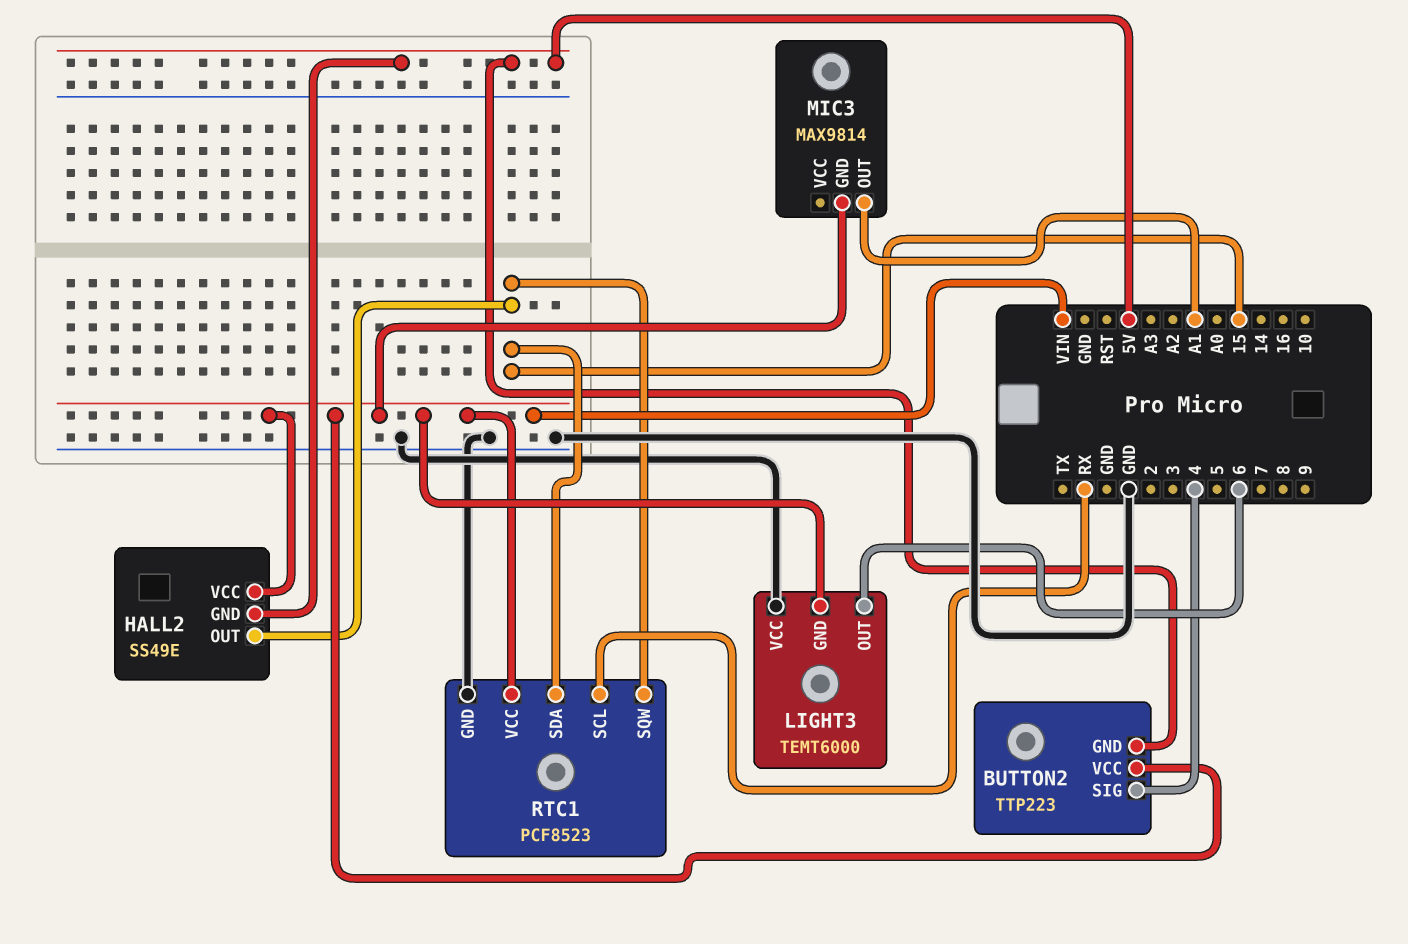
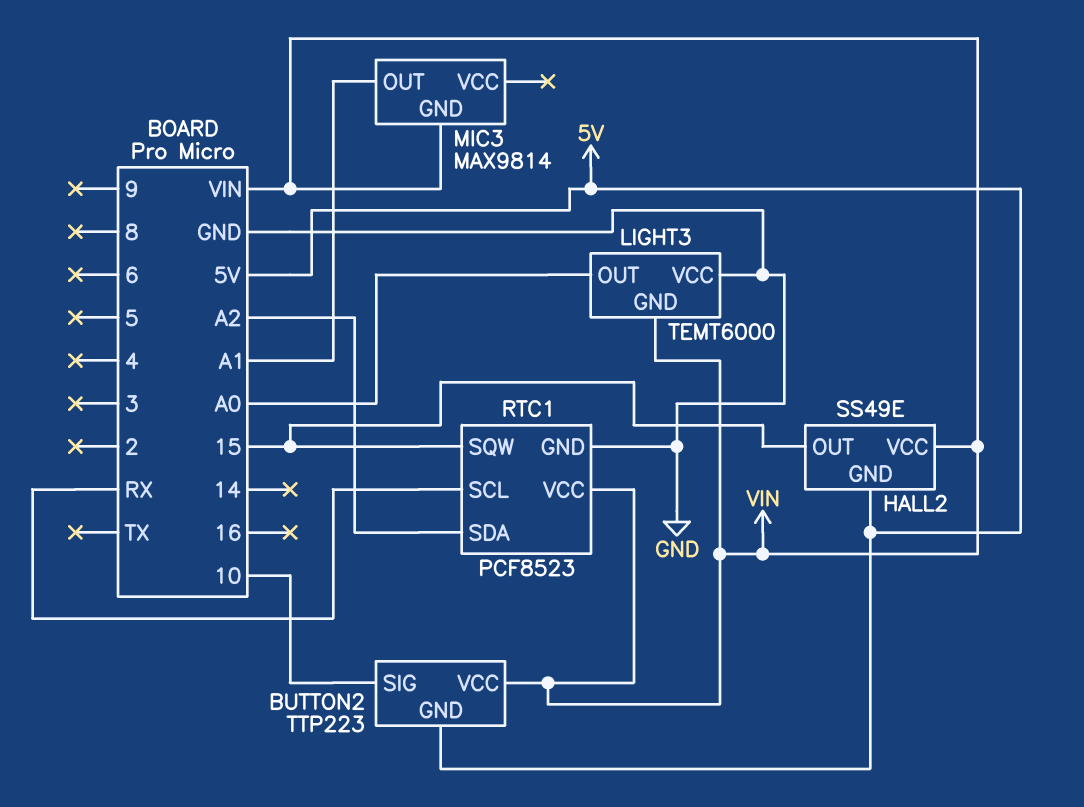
BUTTON2 pin SIG: 4 -> 10
LIGHT3 pin OUT: 6 -> A0
RTC1 pin SDA: 15 -> A2

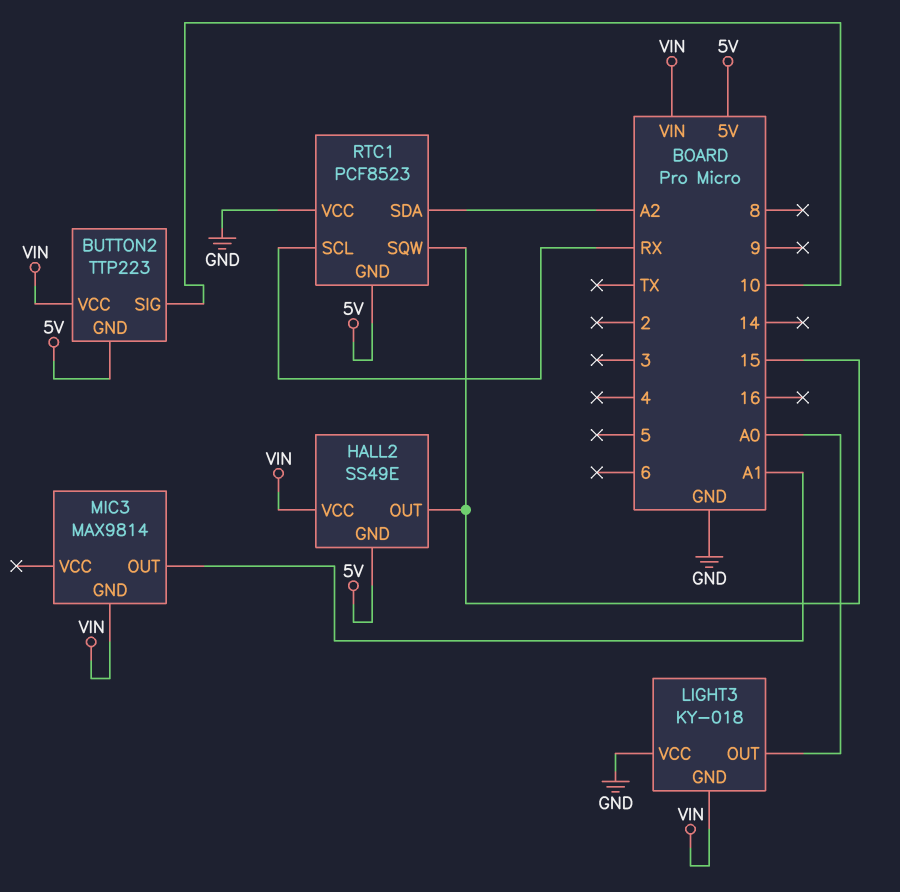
LIGHT3: TEMT6000 -> KY-018
RTC1 pin GND: GND -> 5V
RTC1 pin VCC: VIN -> GND

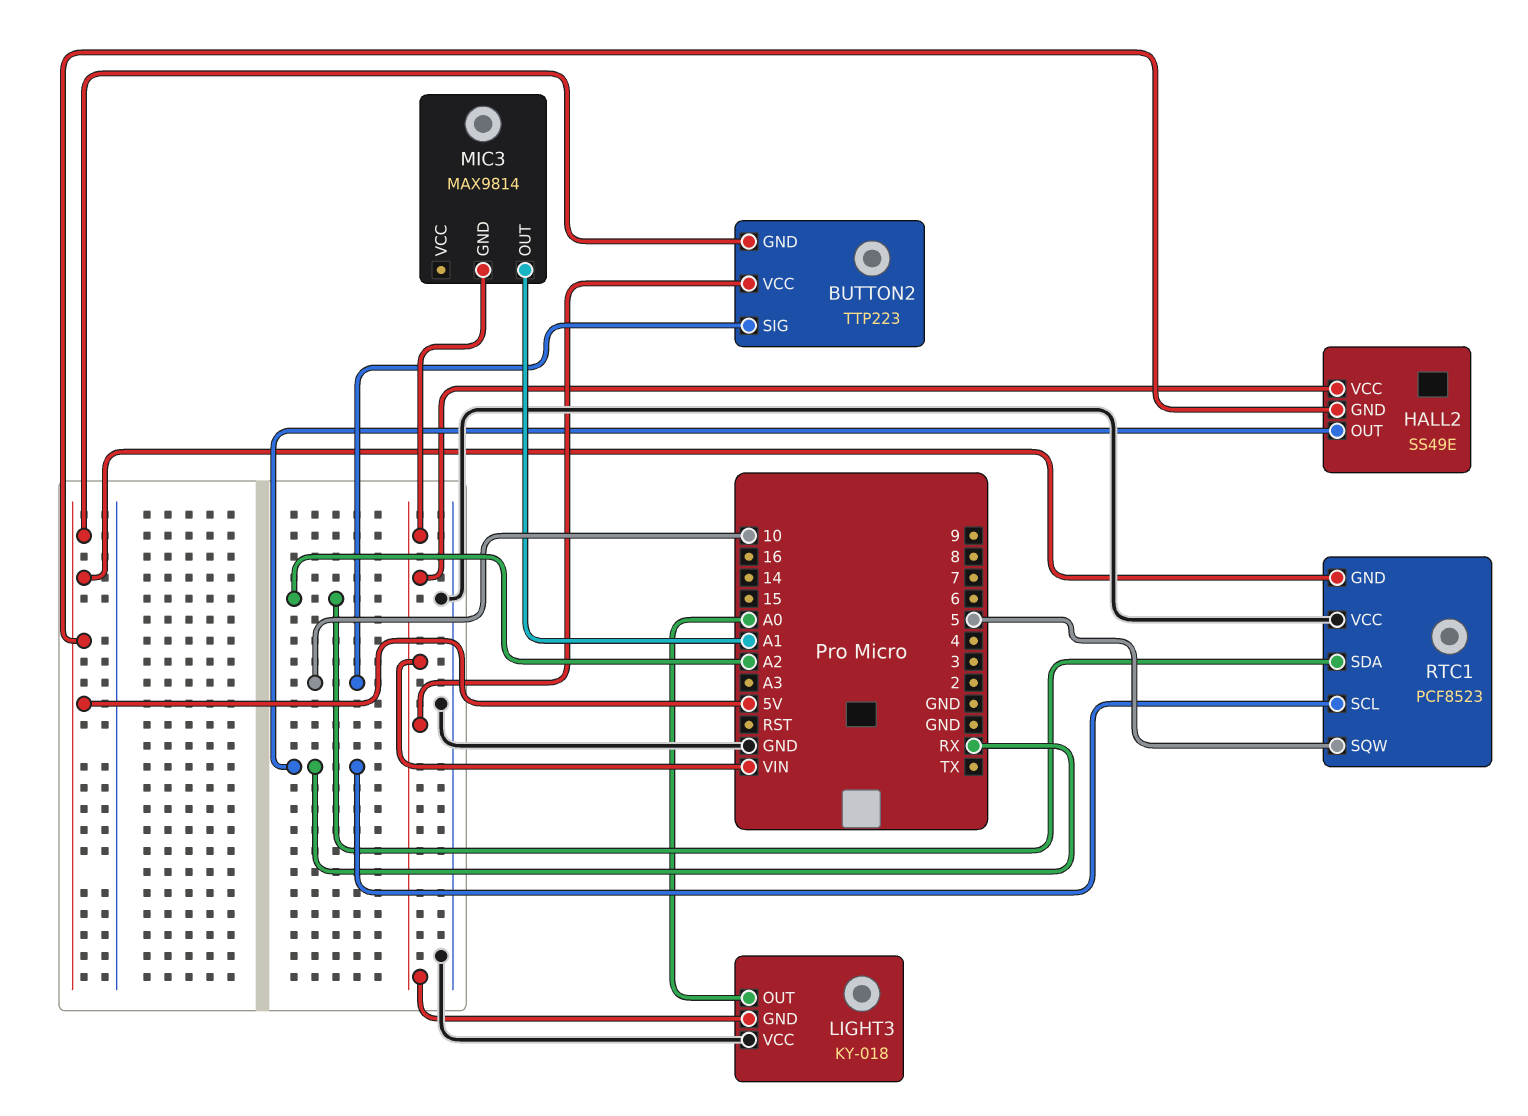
HALL2 pin OUT: 15 -> RX
RTC1 pin SQW: 15 -> 5

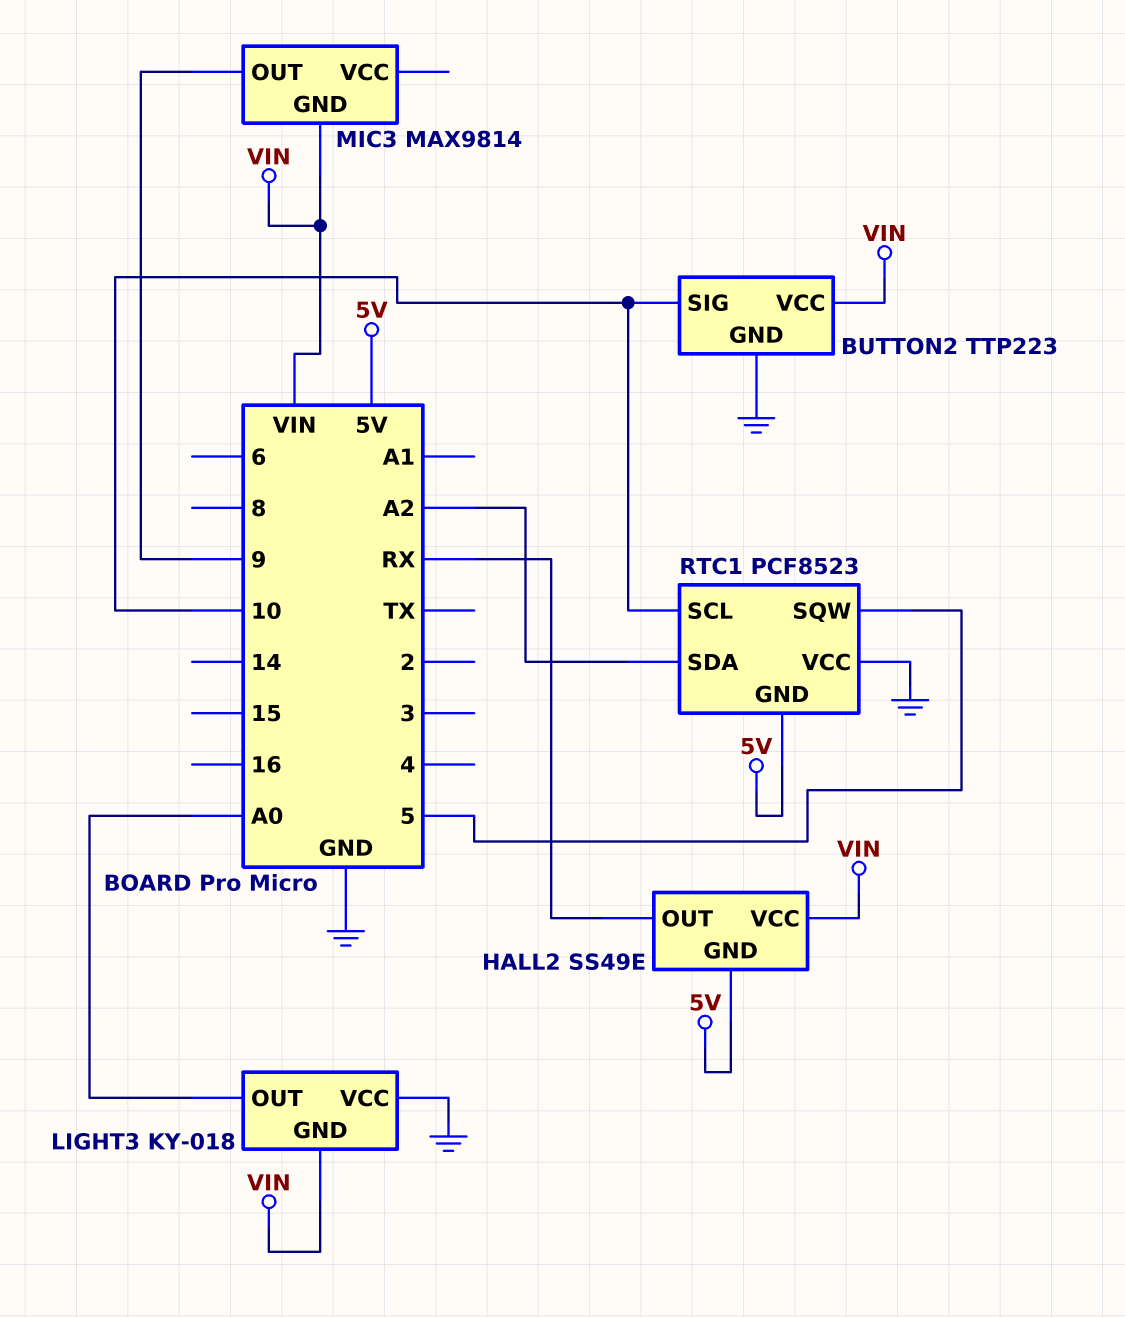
BUTTON2 pin GND: 5V -> GND
MIC3 pin OUT: A1 -> 9
RTC1 pin SCL: RX -> 10

